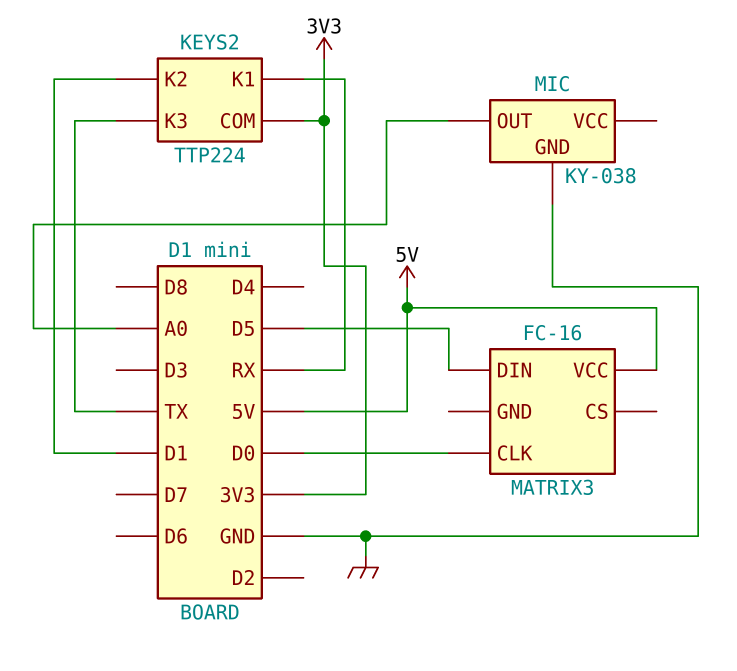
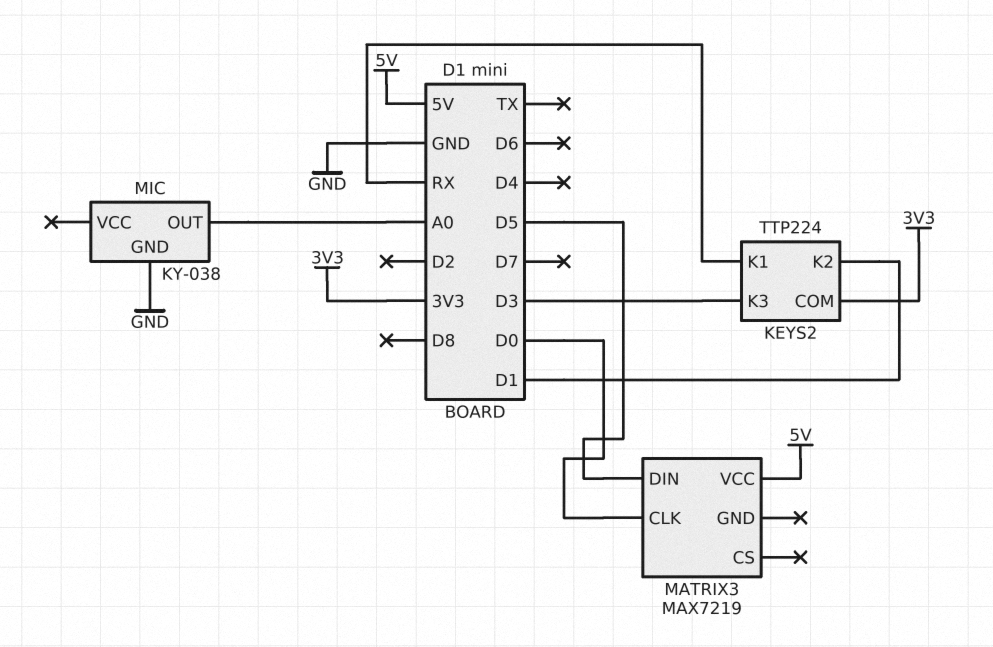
KEYS2 pin K3: TX -> D3
MATRIX3: FC-16 -> MAX7219

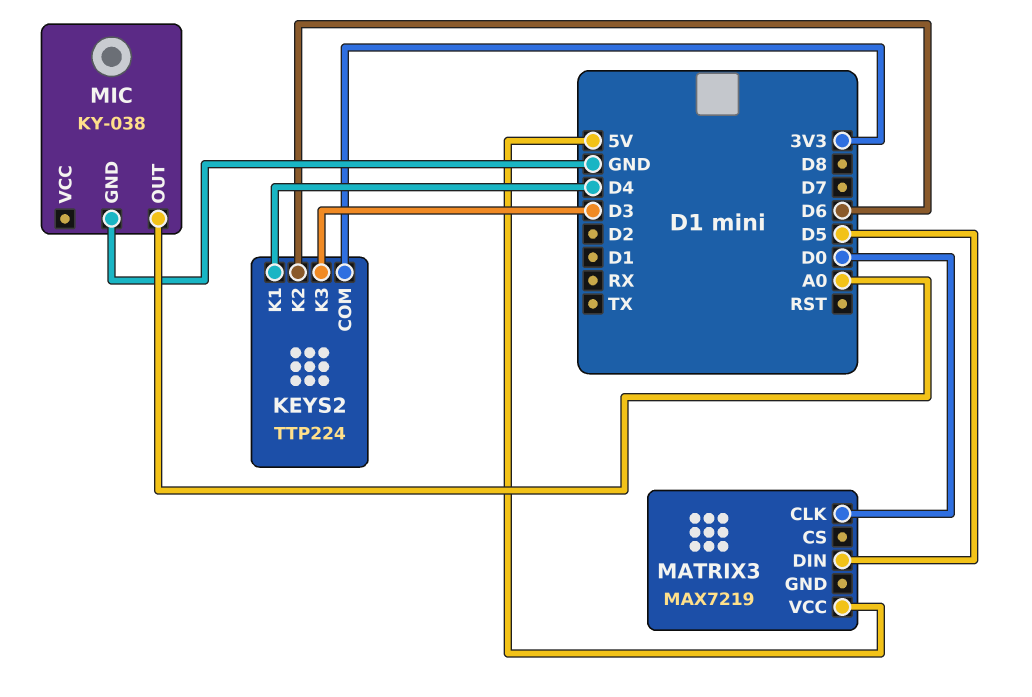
KEYS2 pin K1: RX -> D4
KEYS2 pin K2: D1 -> D6

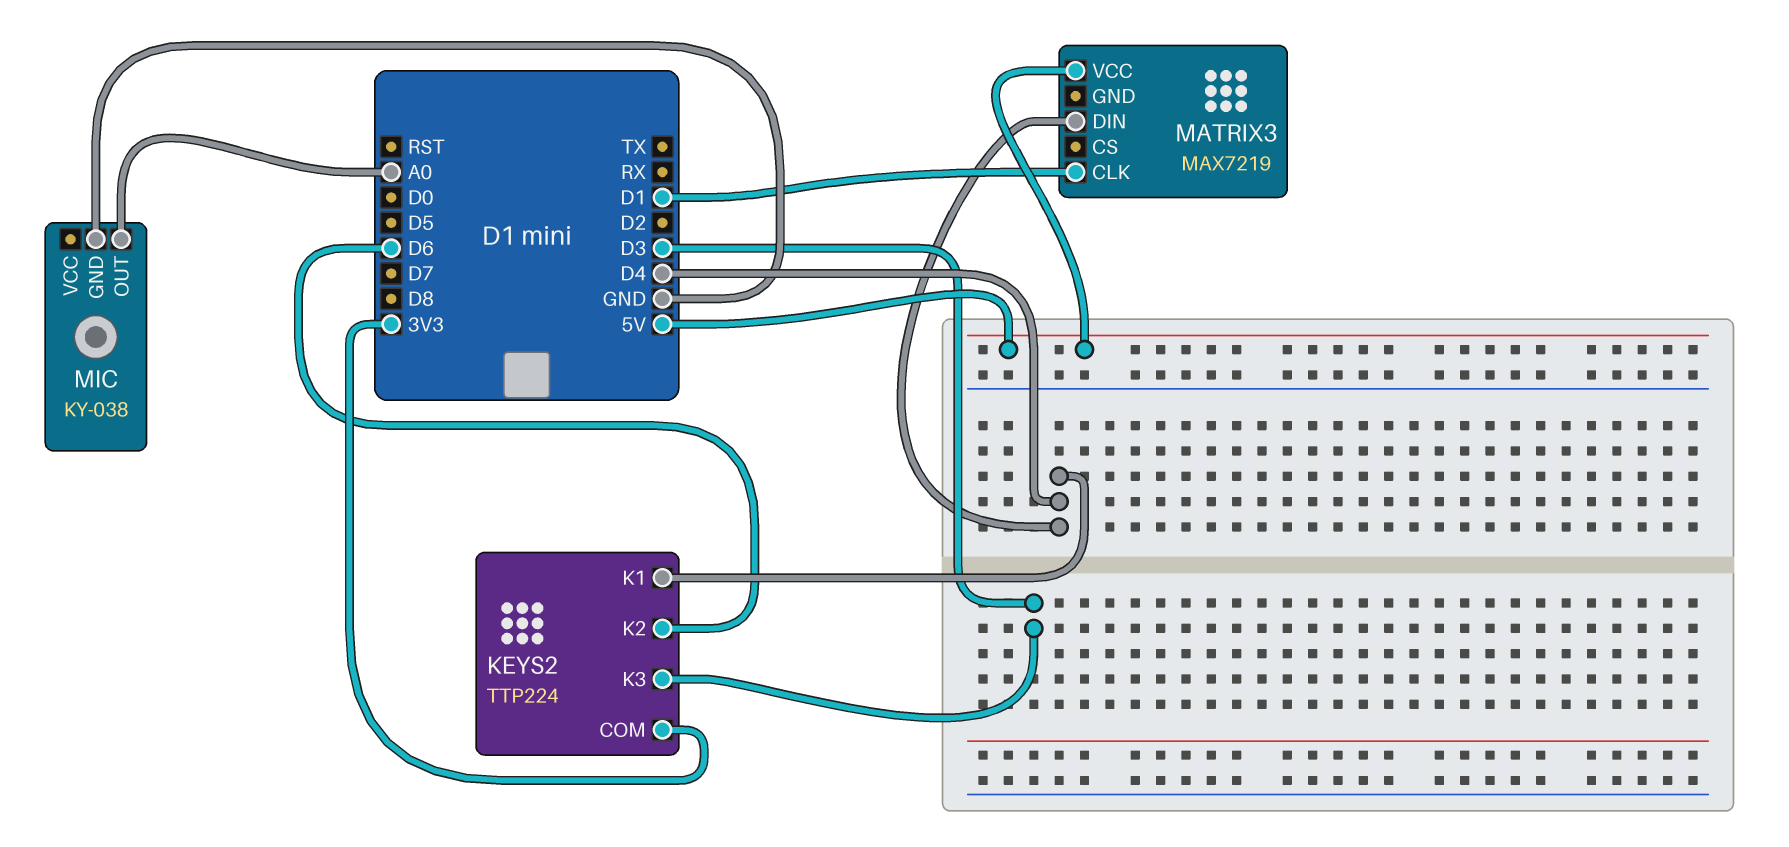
MATRIX3 pin CLK: D0 -> D1
MATRIX3 pin DIN: D5 -> D4

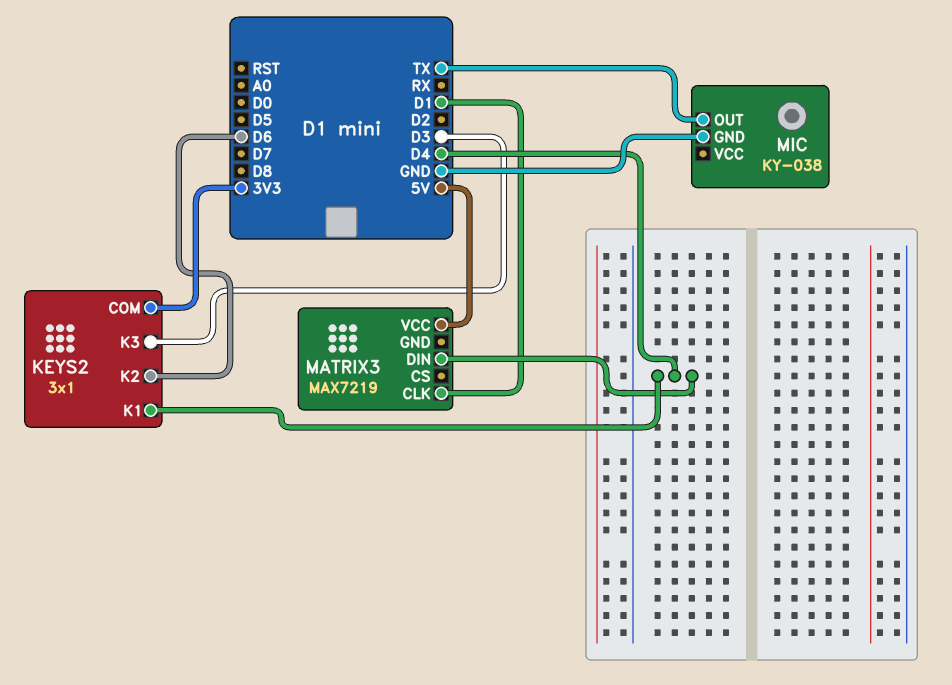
KEYS2: TTP224 -> 3x1
MIC pin OUT: A0 -> TX

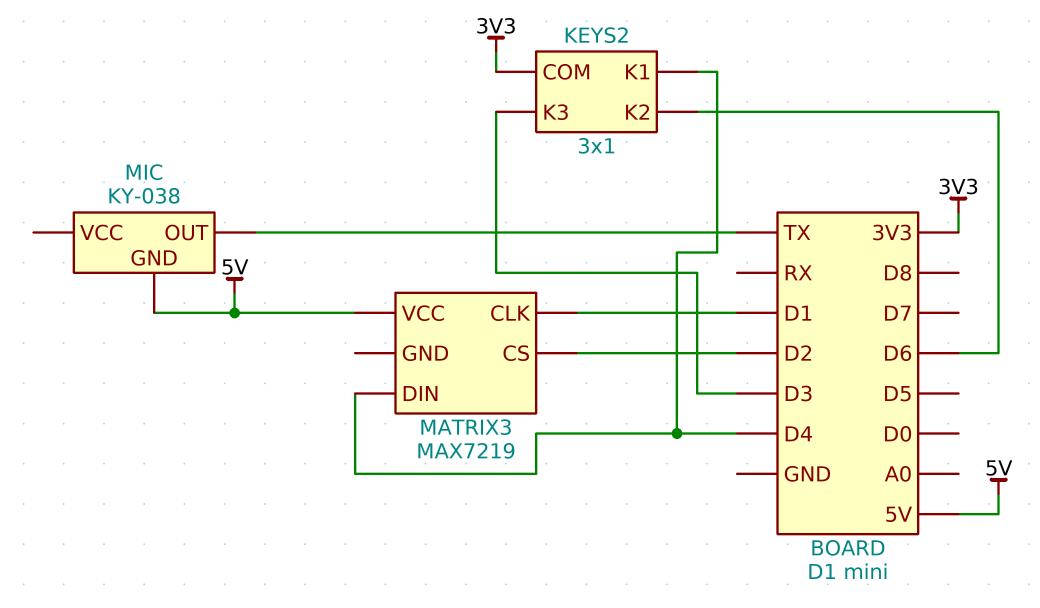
MATRIX3 pin CS: none -> D2
MIC pin GND: GND -> 5V

